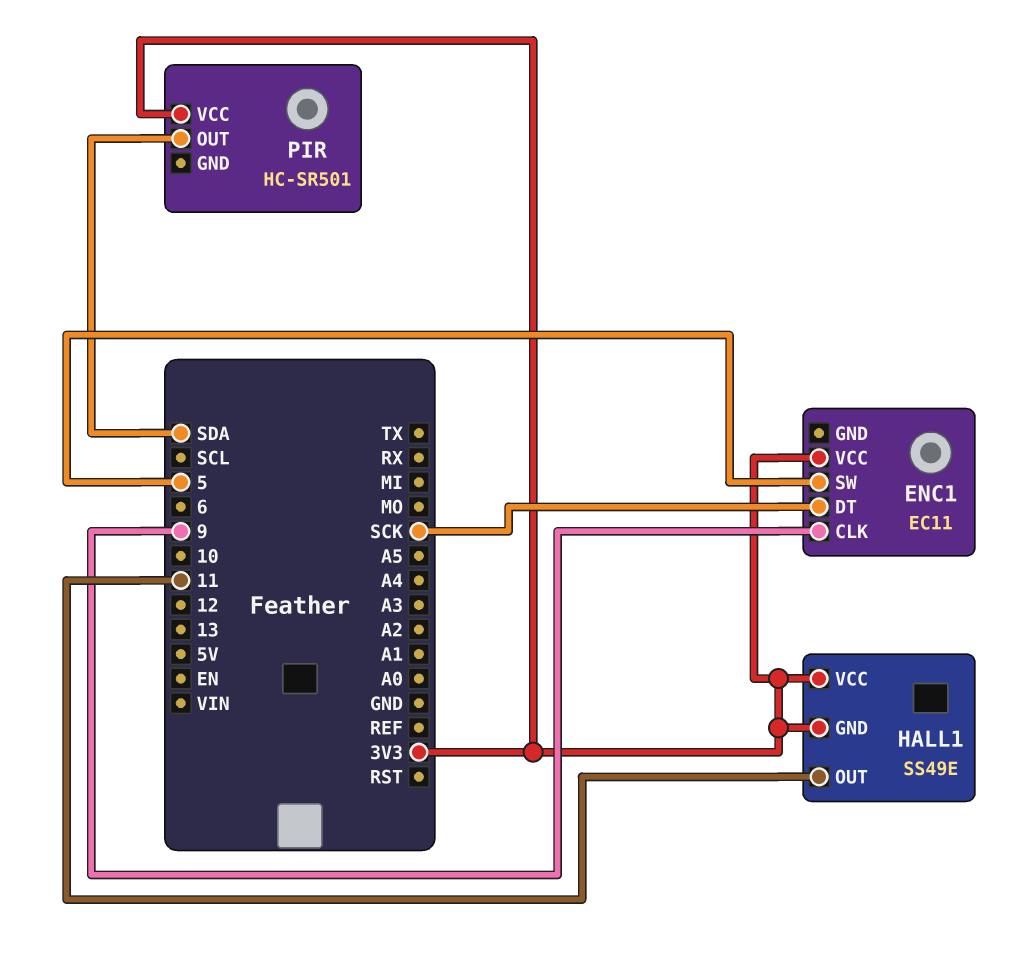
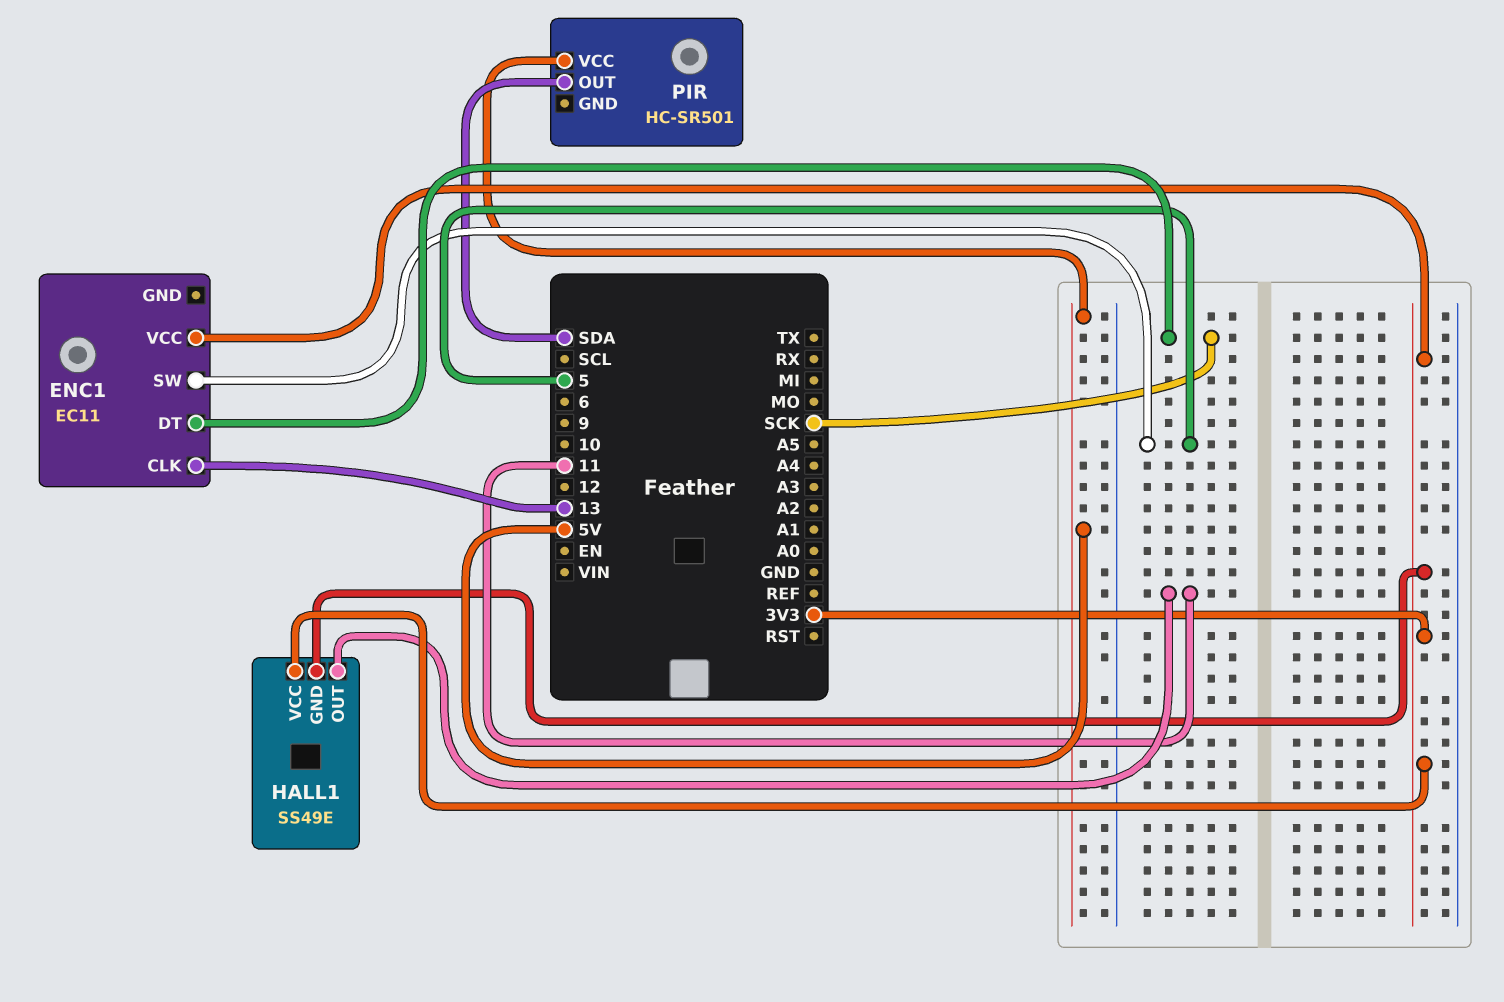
ENC1 pin CLK: 9 -> 13
PIR pin VCC: 3V3 -> 5V

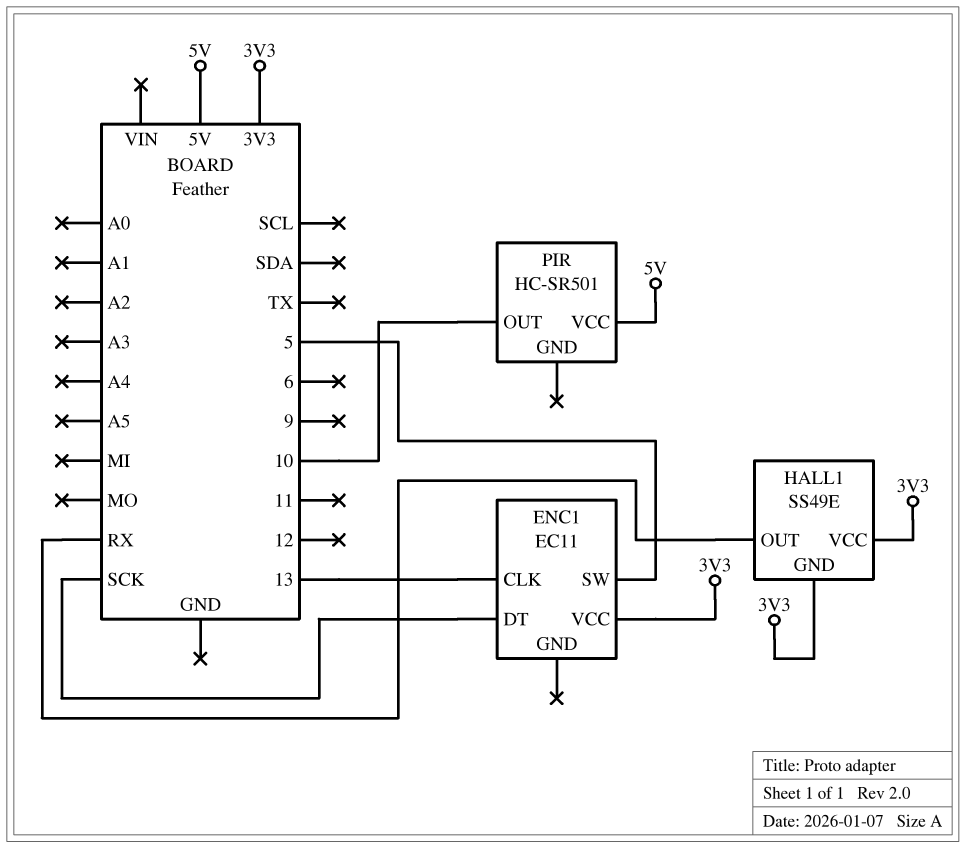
HALL1 pin OUT: 11 -> RX
PIR pin OUT: SDA -> 10

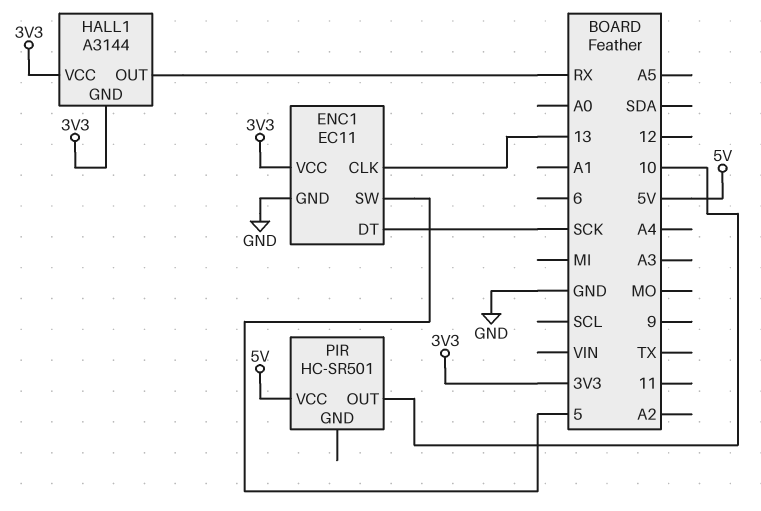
ENC1 pin GND: none -> GND
HALL1: SS49E -> A3144

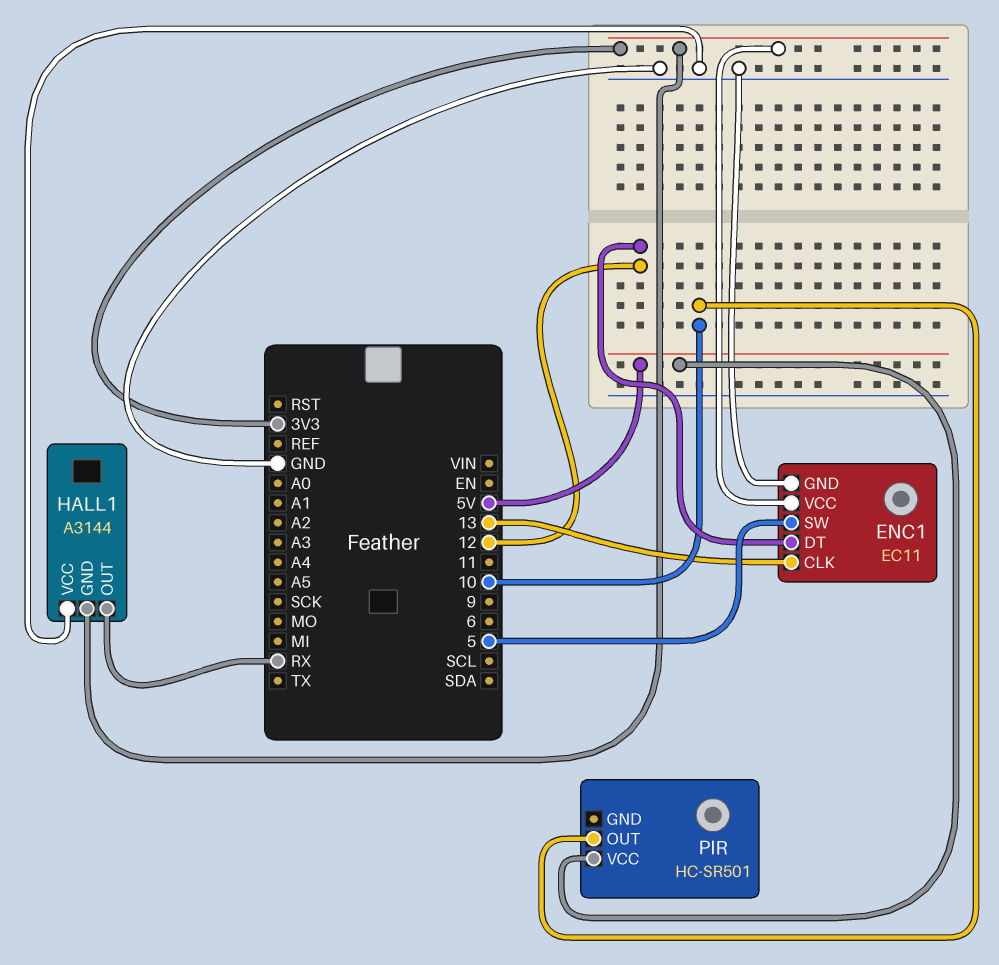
ENC1 pin DT: SCK -> 12
HALL1 pin VCC: 3V3 -> GND

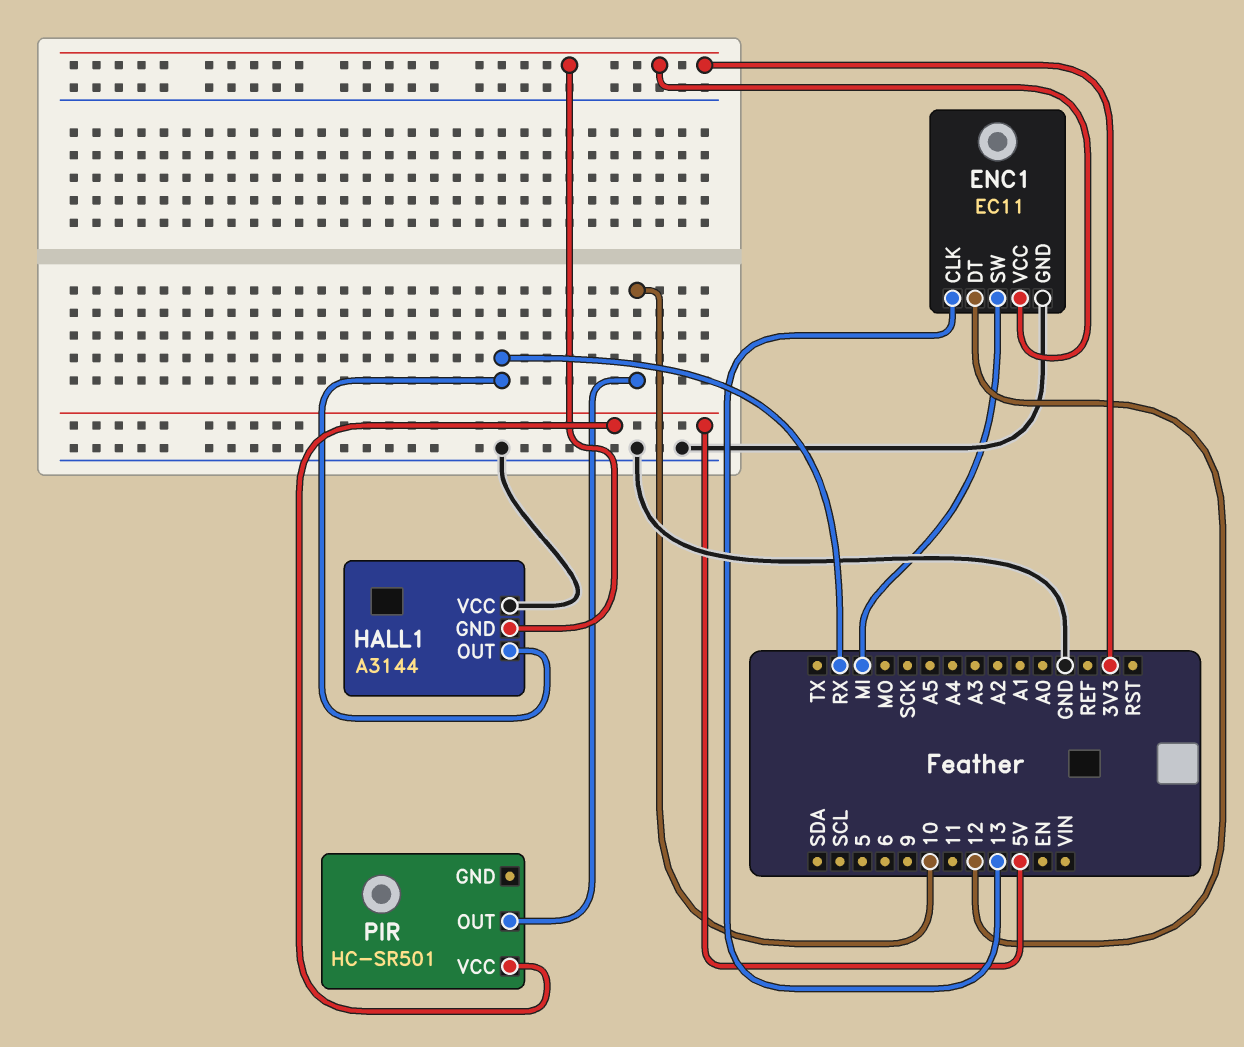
ENC1 pin SW: 5 -> MI

